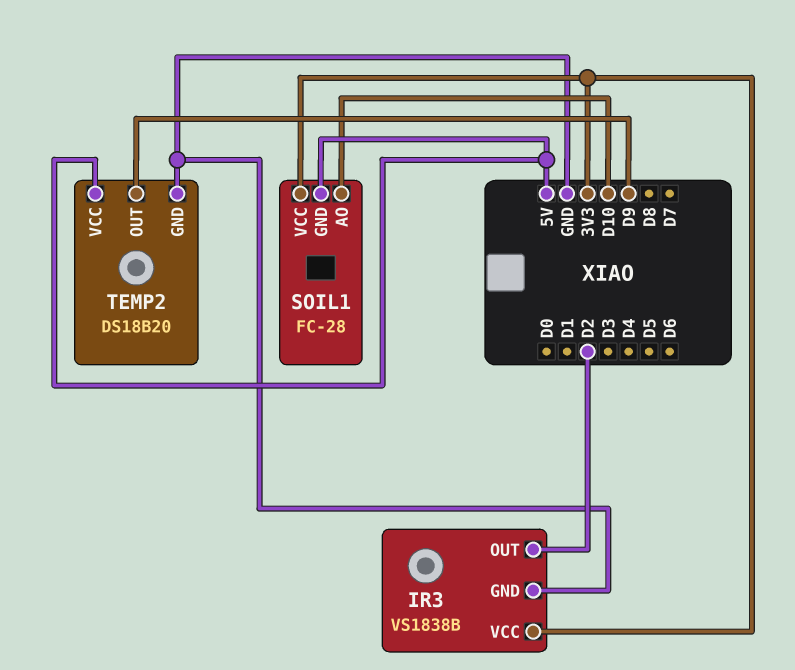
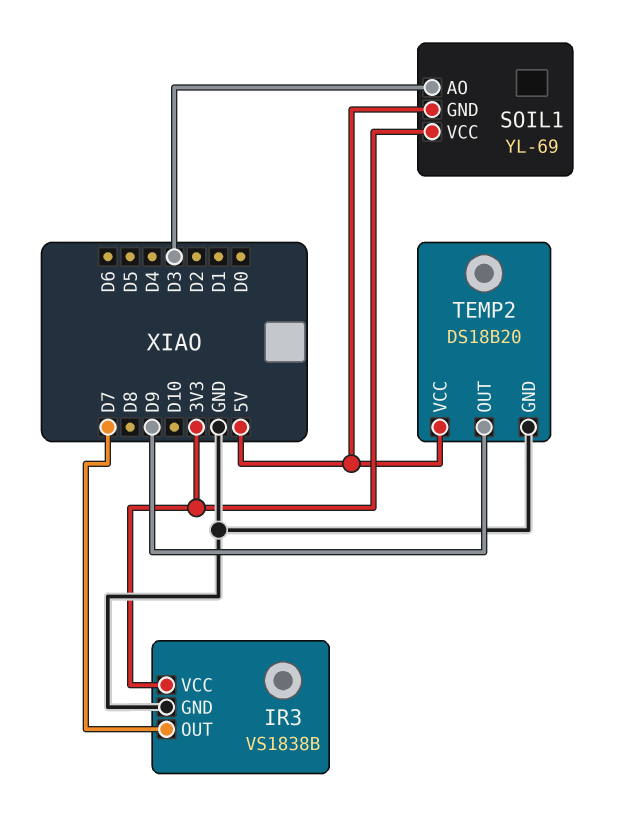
IR3 pin OUT: D2 -> D7
SOIL1: FC-28 -> YL-69
SOIL1 pin AO: D10 -> D3

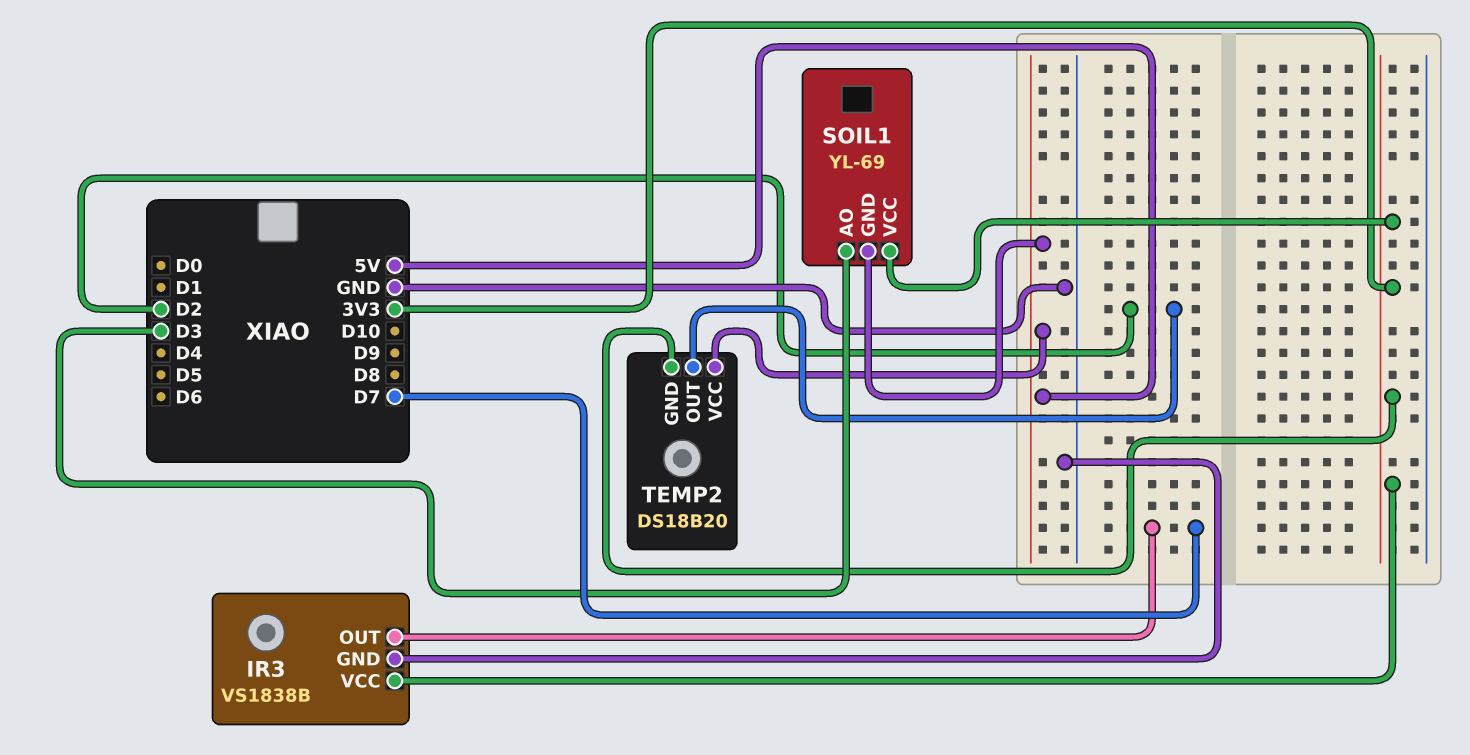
TEMP2 pin GND: GND -> 3V3
TEMP2 pin OUT: D9 -> D2

